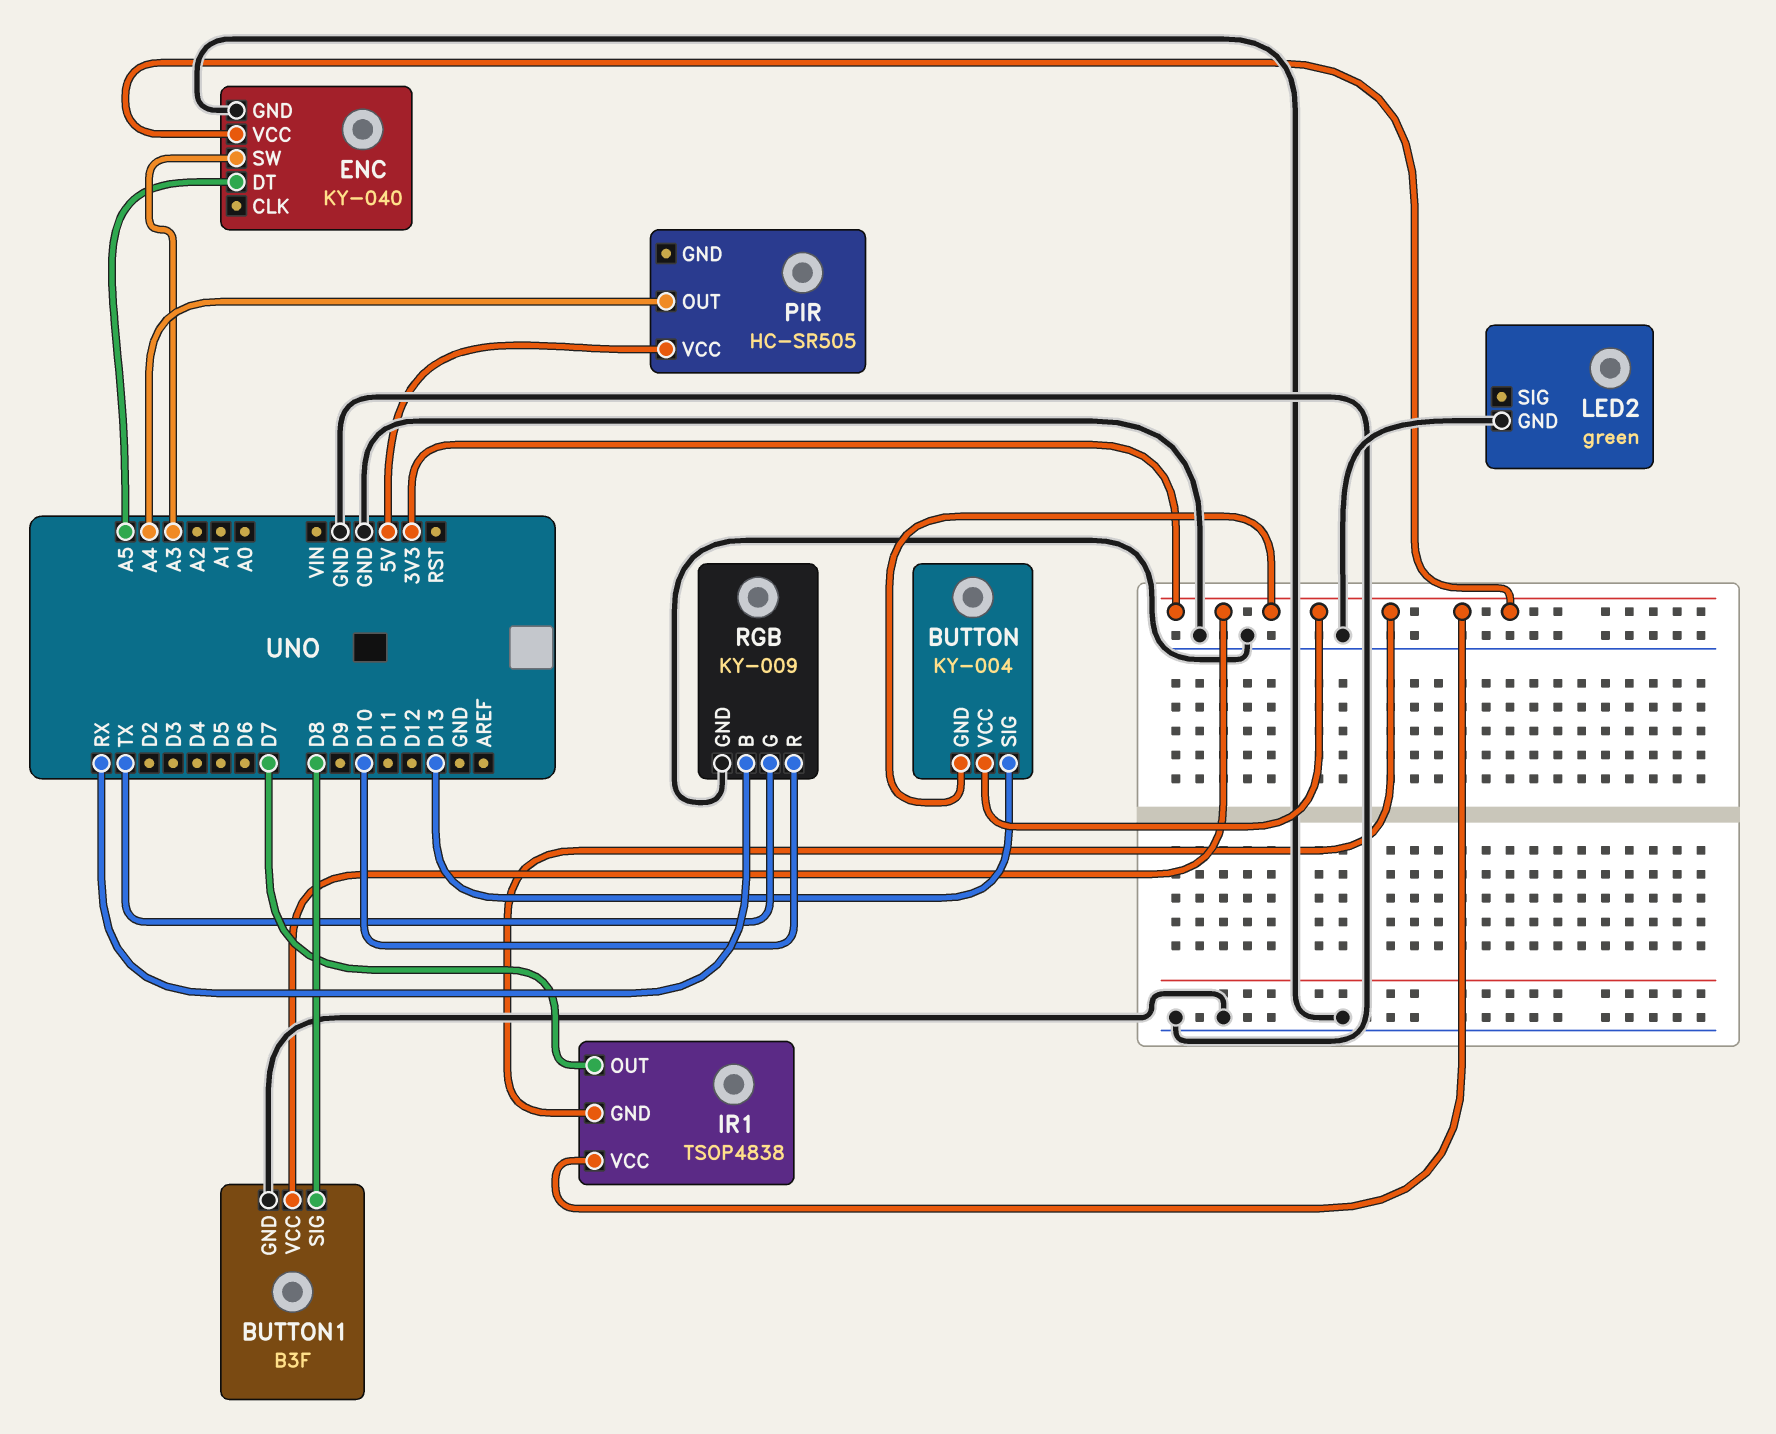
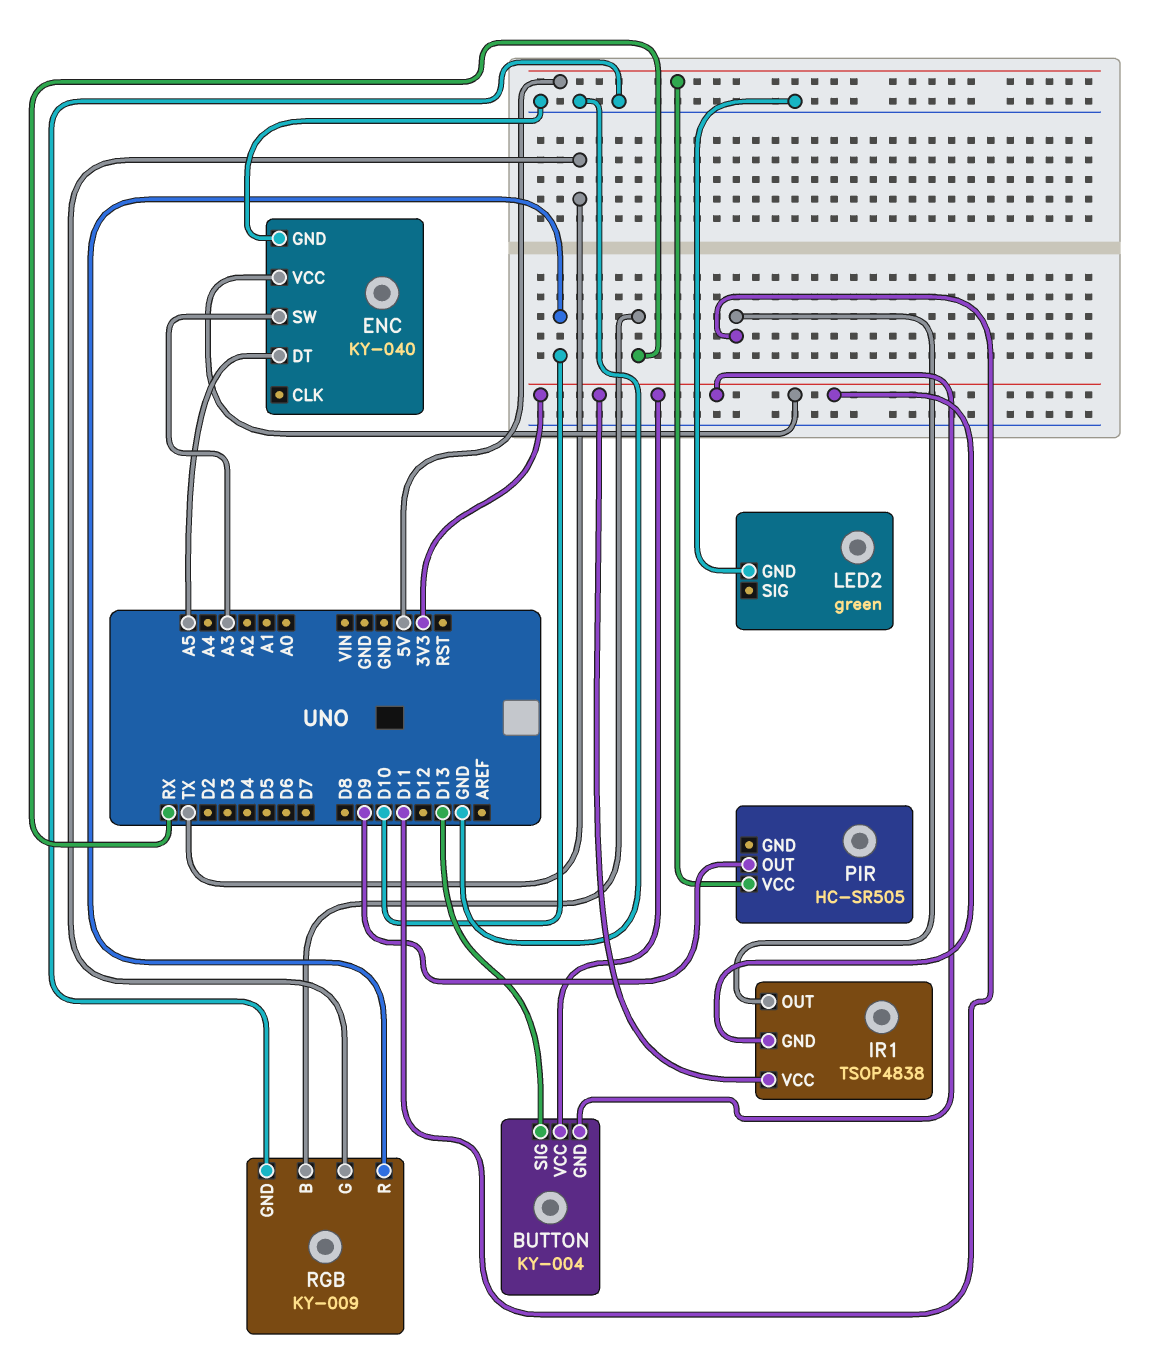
BUTTON1: B3F -> none
BUTTON1 pin GND: GND -> none
BUTTON1 pin SIG: D8 -> none
BUTTON1 pin VCC: 3V3 -> none
IR1 pin OUT: D7 -> D11
PIR pin OUT: A4 -> D9

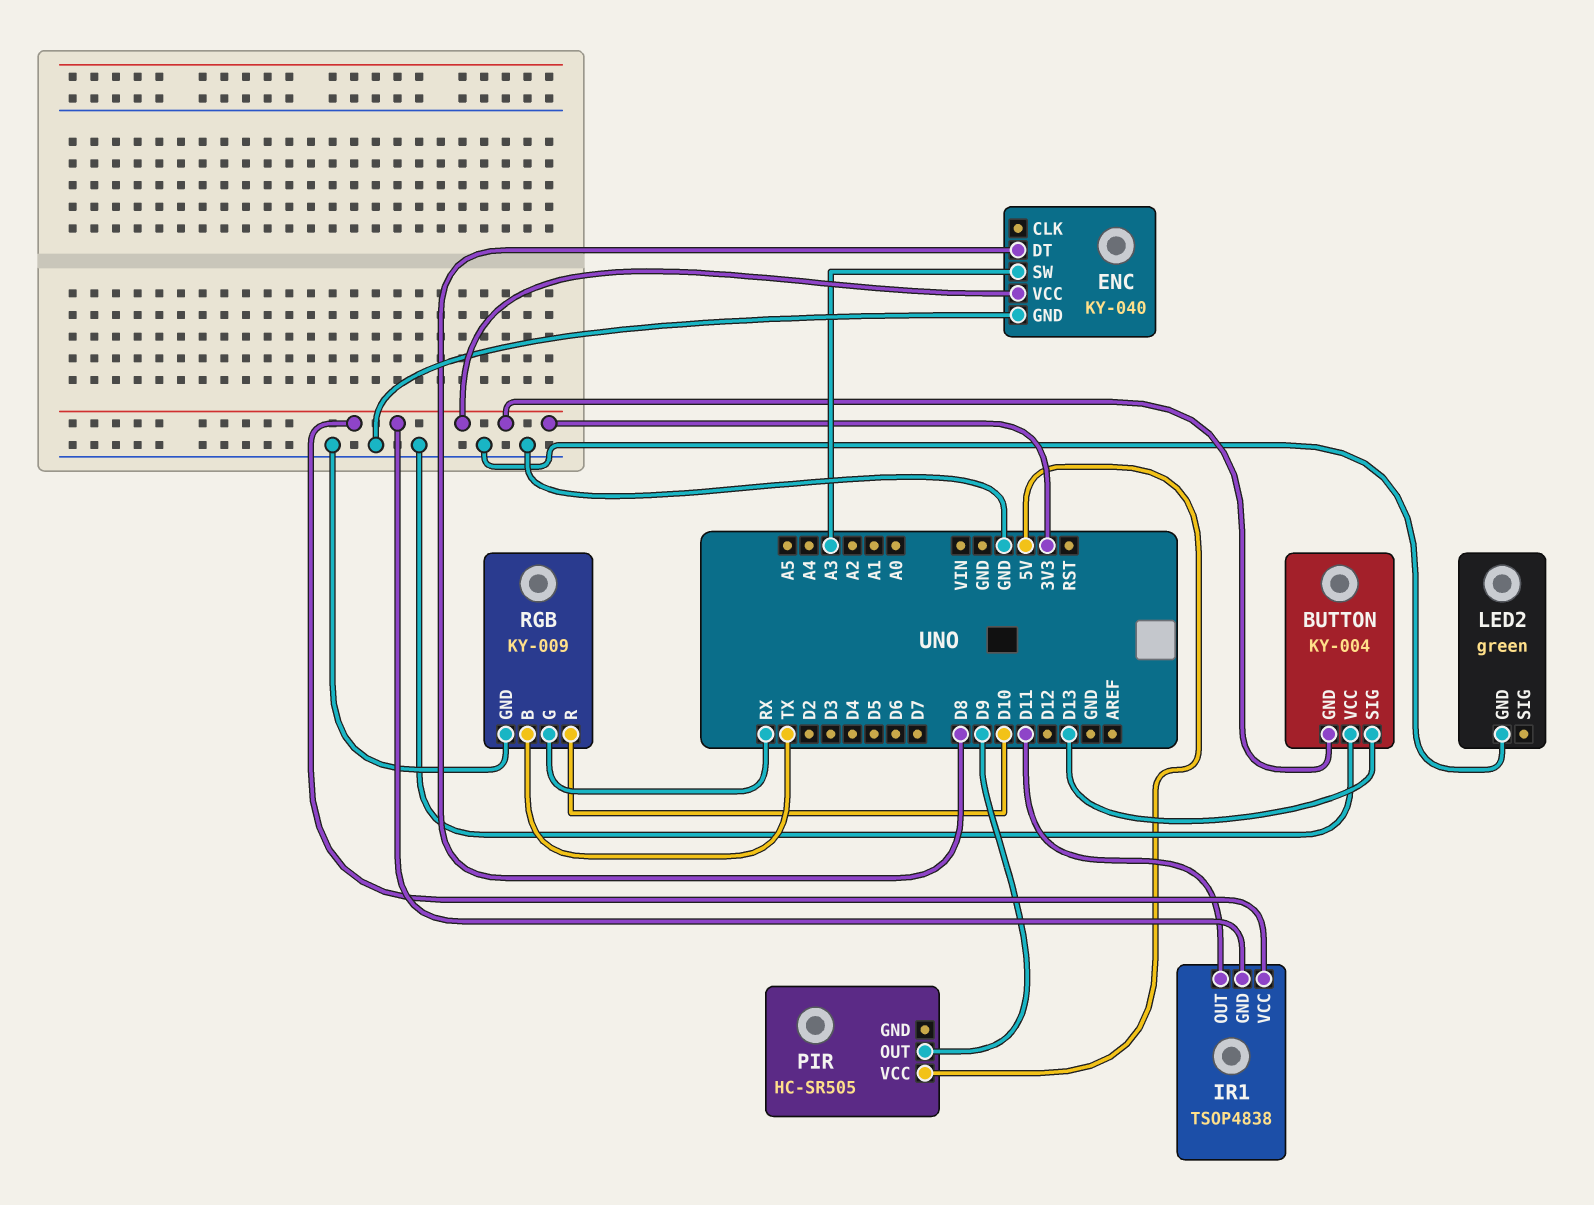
BUTTON pin VCC: 3V3 -> GND
ENC pin DT: A5 -> D8
RGB pin B: RX -> TX
RGB pin G: TX -> RX

